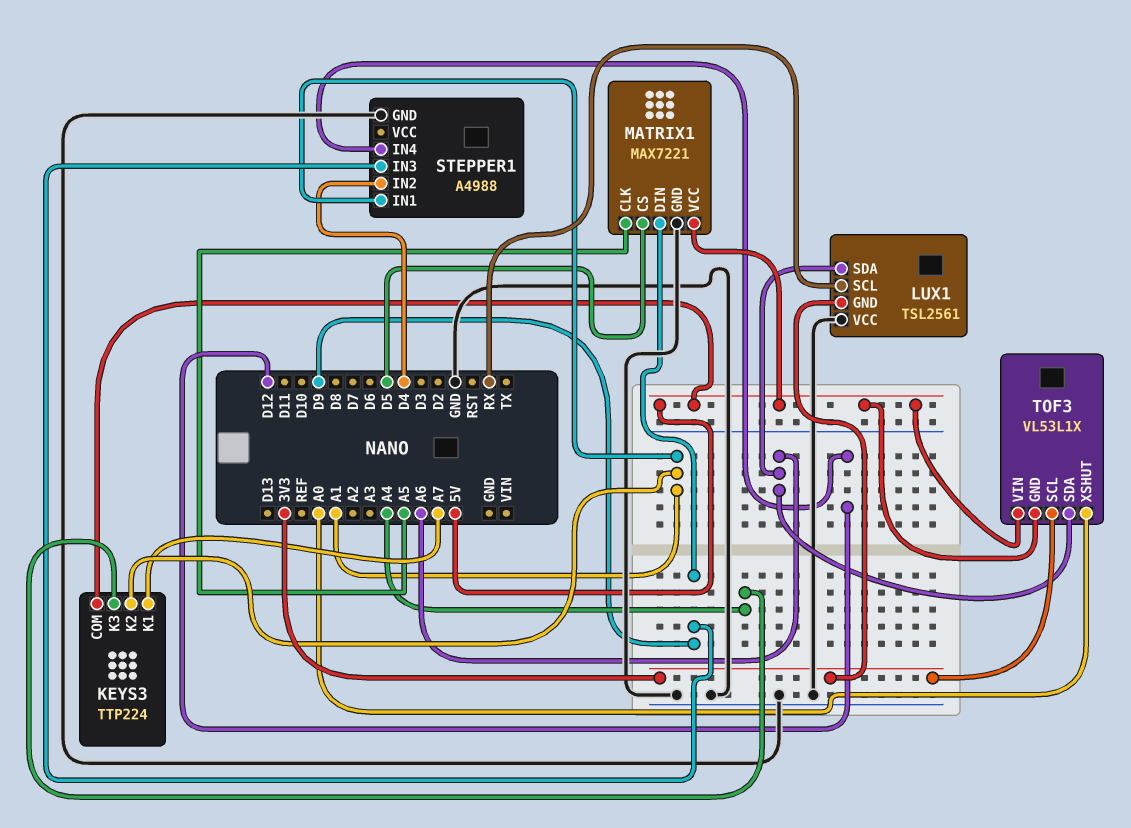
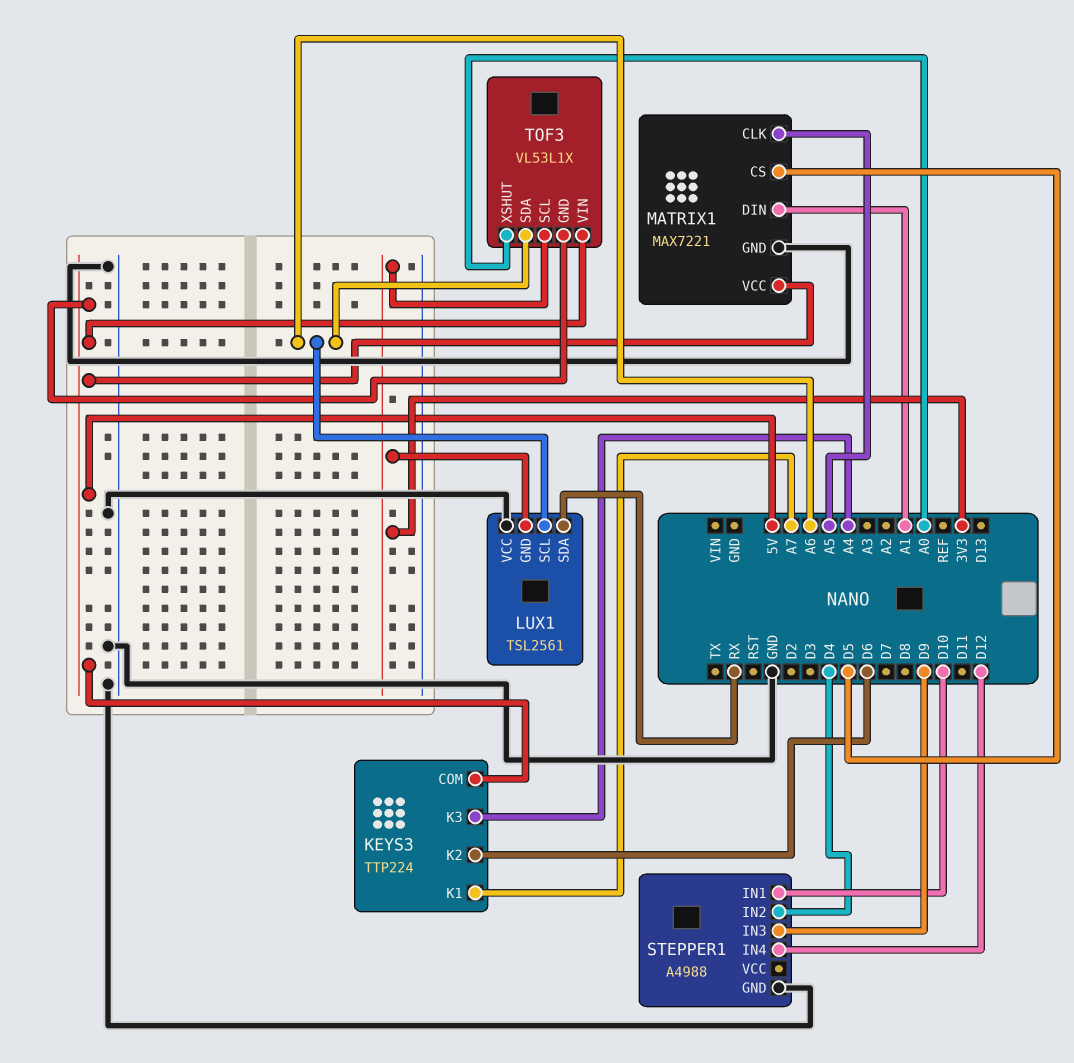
KEYS3 pin K2: A1 -> D6
LUX1 pin SCL: RX -> A6
LUX1 pin SDA: A6 -> RX
MATRIX1 pin DIN: D9 -> A1
STEPPER1 pin IN1: A1 -> D10

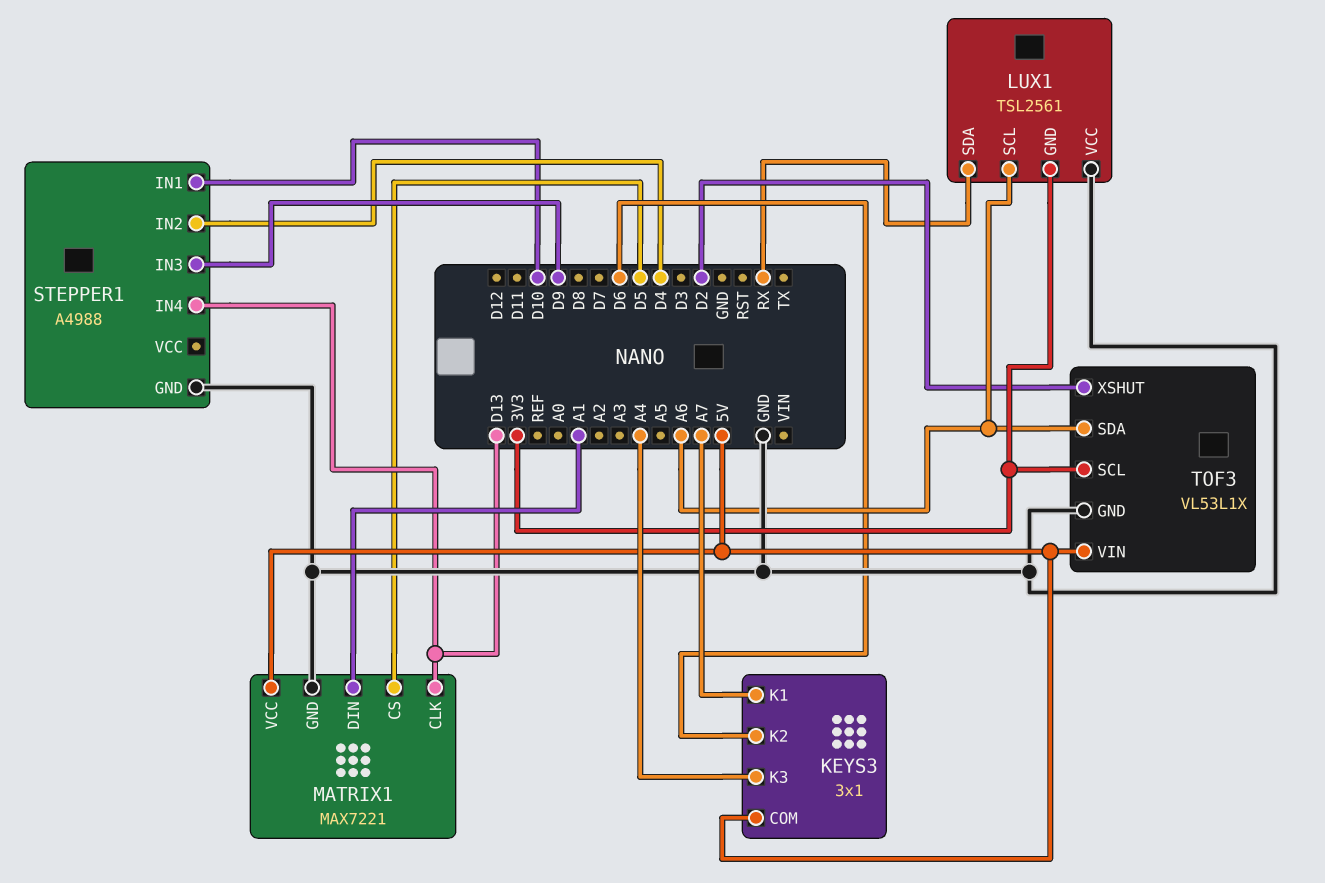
KEYS3: TTP224 -> 3x1
MATRIX1 pin CLK: A5 -> D13
STEPPER1 pin IN4: D12 -> D13
TOF3 pin GND: 5V -> GND
TOF3 pin XSHUT: A0 -> D2

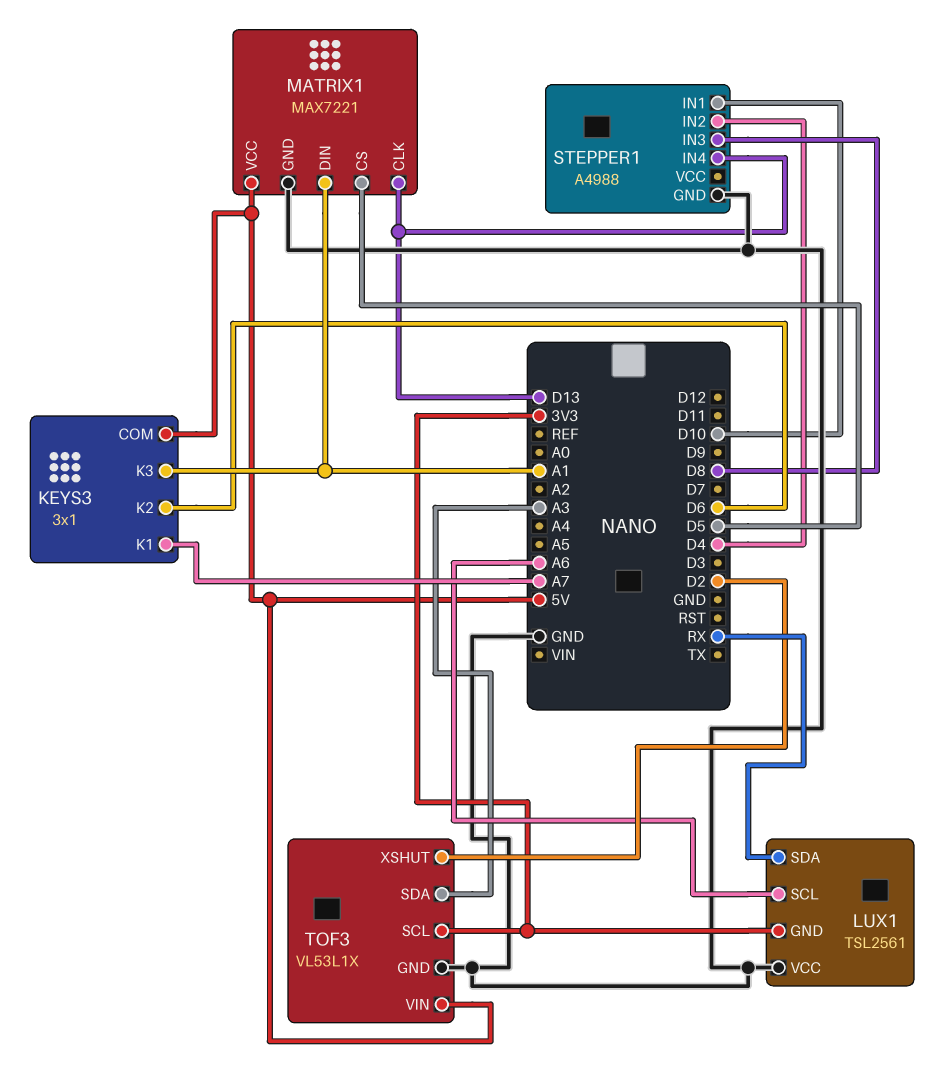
KEYS3 pin K3: A4 -> A1
STEPPER1 pin IN3: D9 -> D8
TOF3 pin SDA: A6 -> A3

